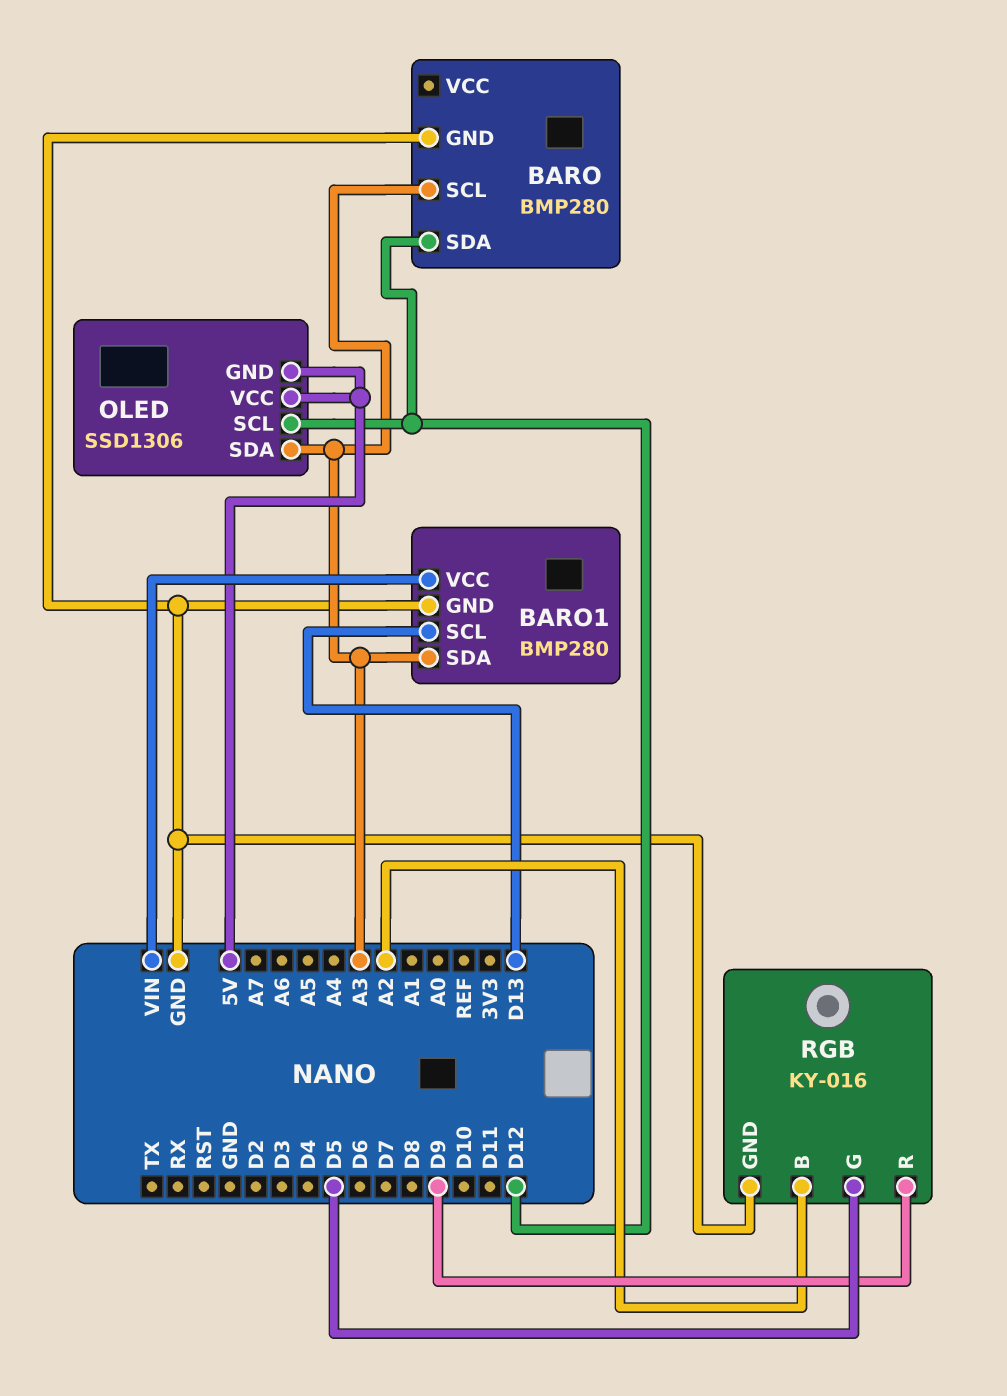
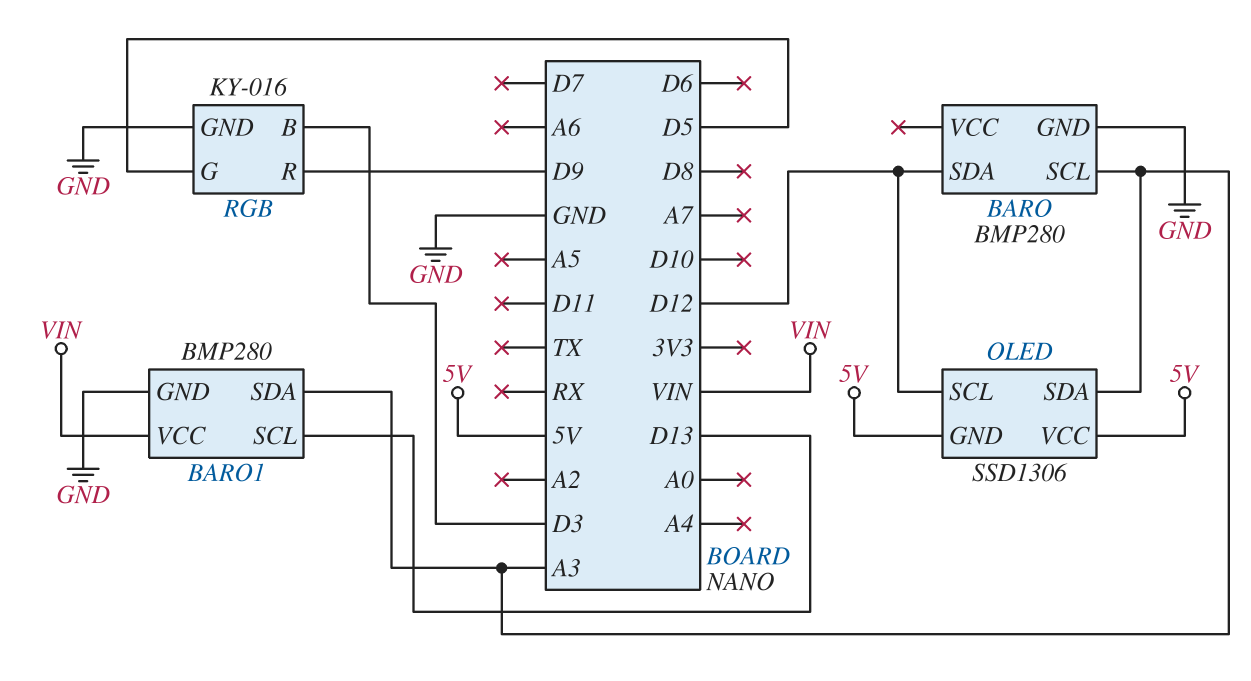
RGB pin B: A2 -> D3

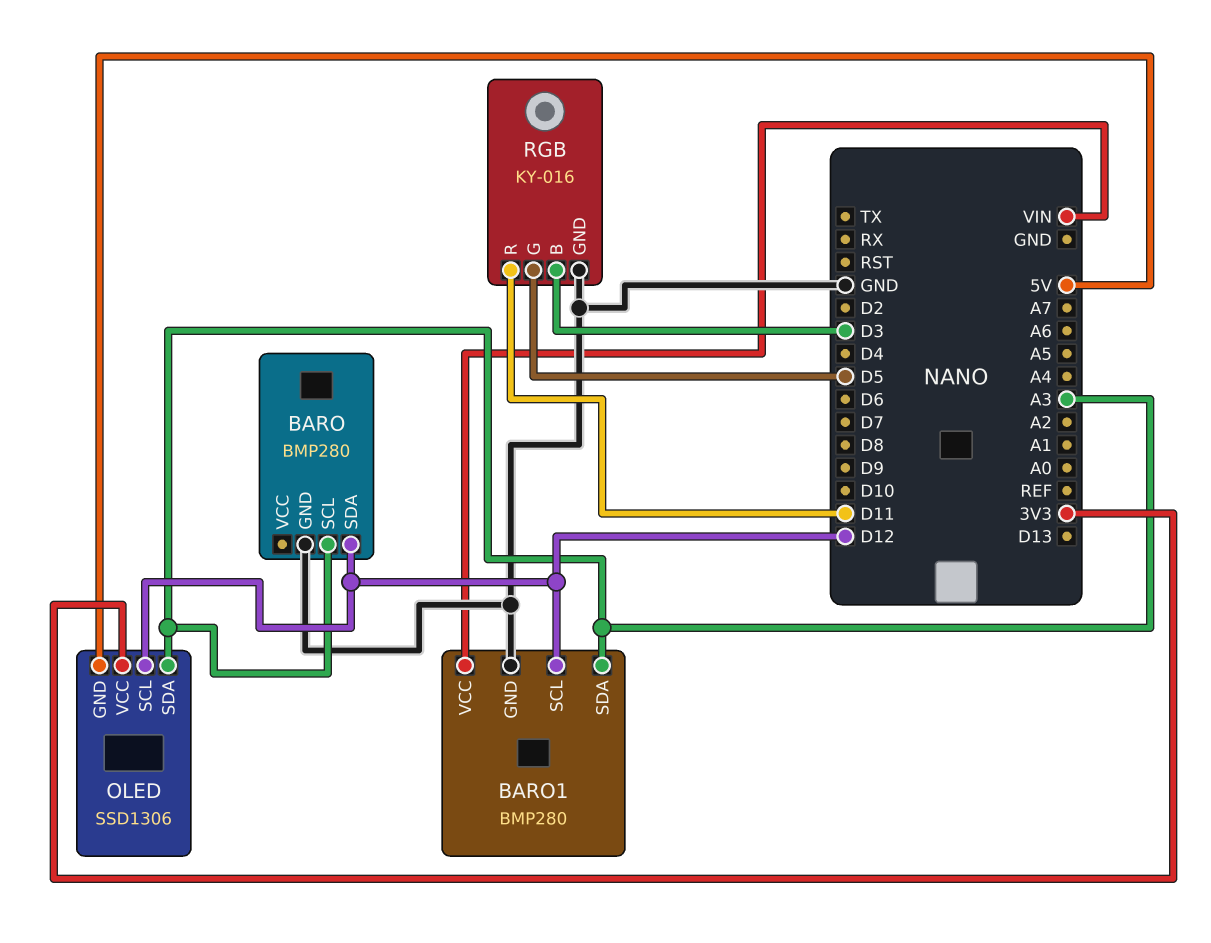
BARO1 pin SCL: D13 -> D12
OLED pin VCC: 5V -> 3V3
RGB pin R: D9 -> D11

